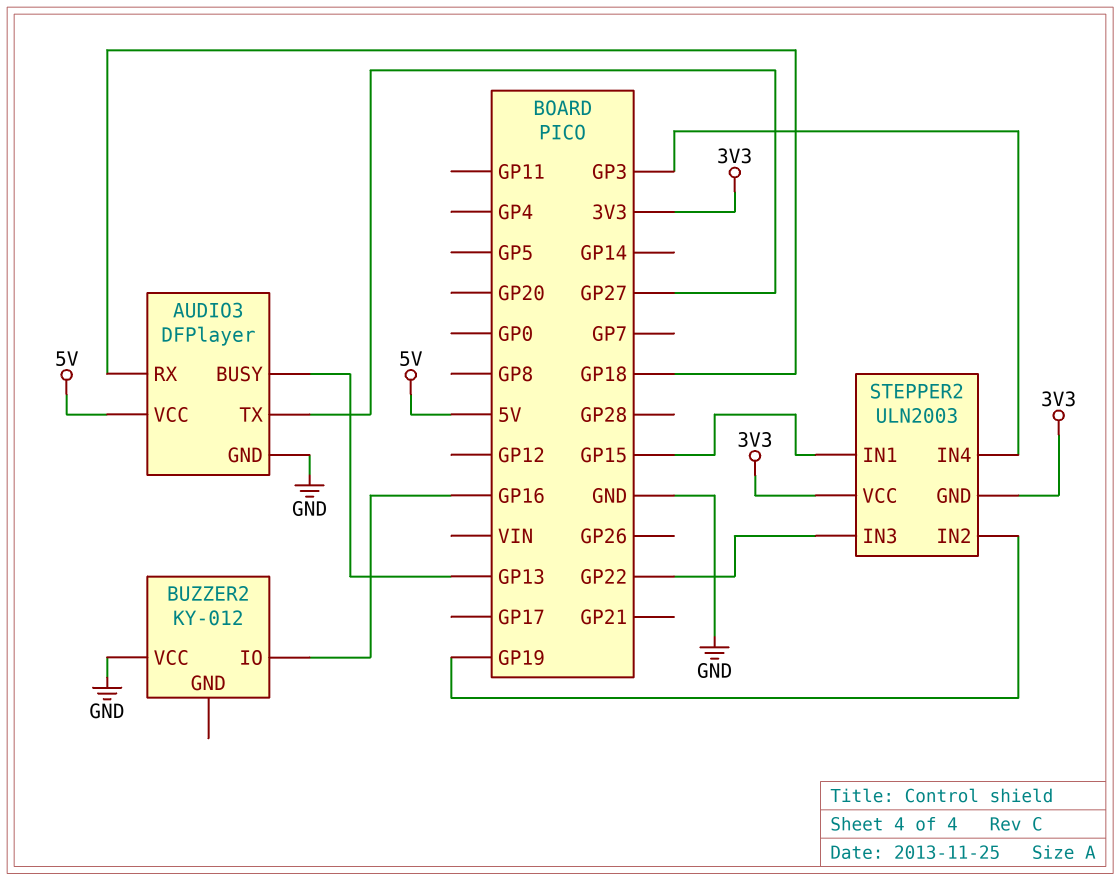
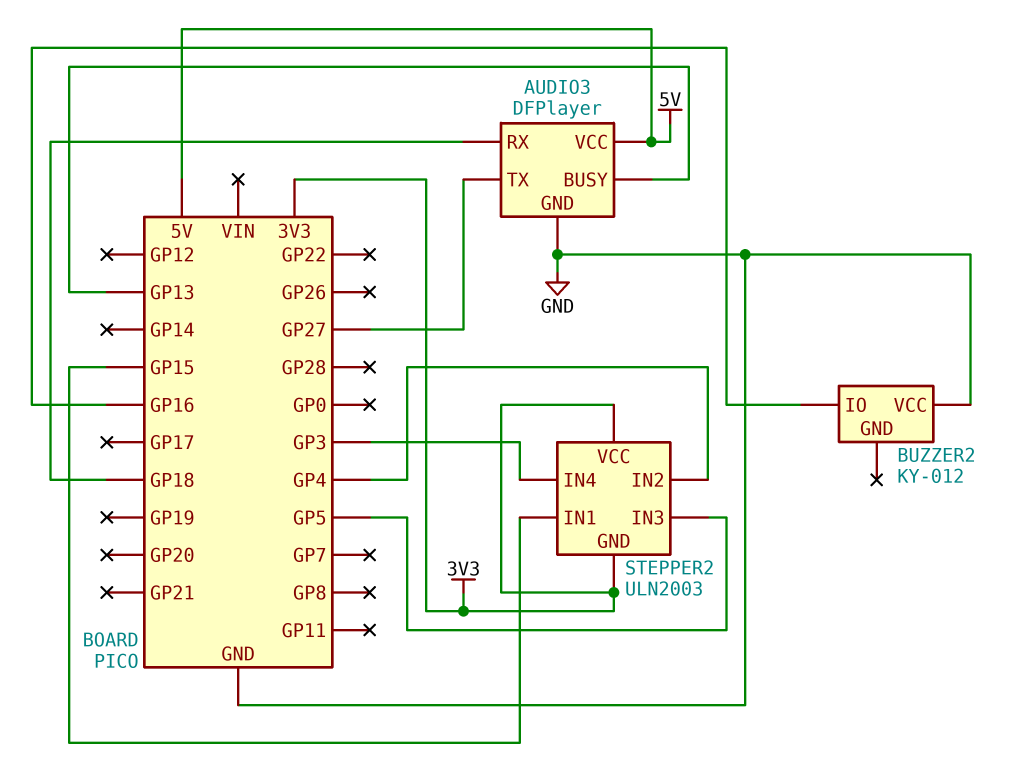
STEPPER2 pin IN2: GP19 -> GP4
STEPPER2 pin IN3: GP22 -> GP5

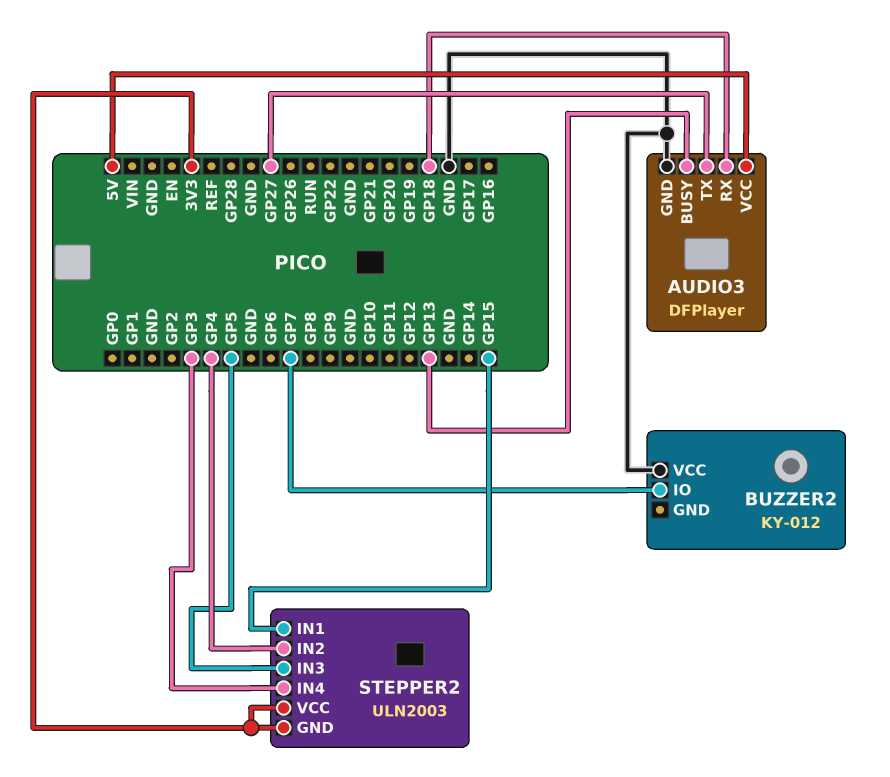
BUZZER2 pin IO: GP16 -> GP7

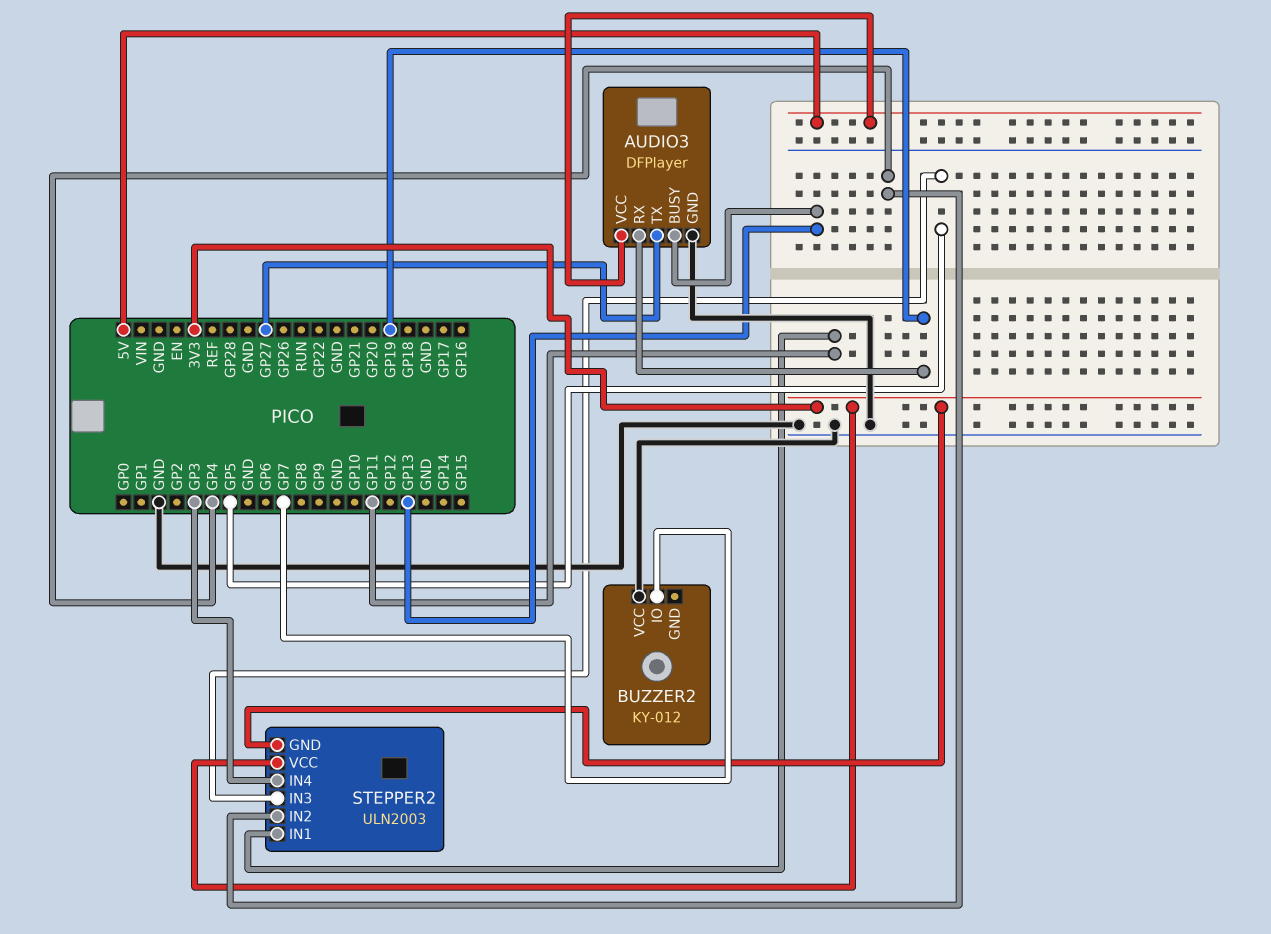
AUDIO3 pin RX: GP18 -> GP19
STEPPER2 pin IN1: GP15 -> GP11

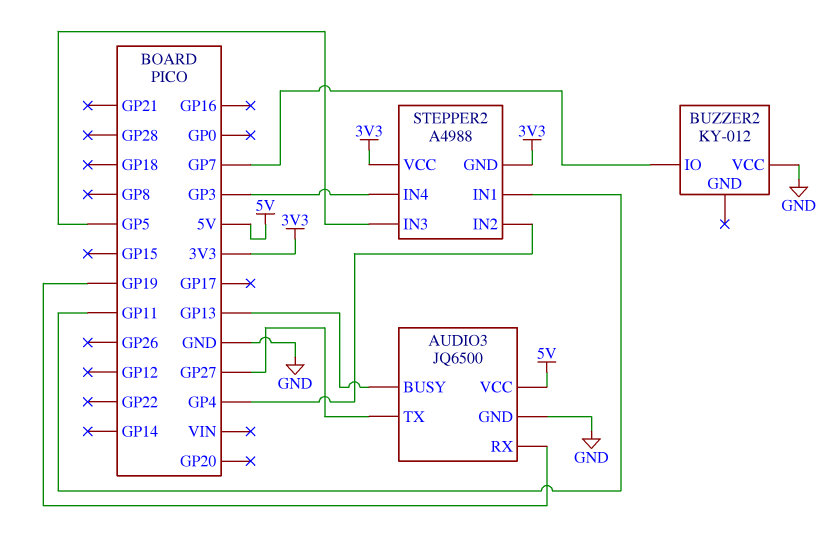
AUDIO3: DFPlayer -> JQ6500
STEPPER2: ULN2003 -> A4988

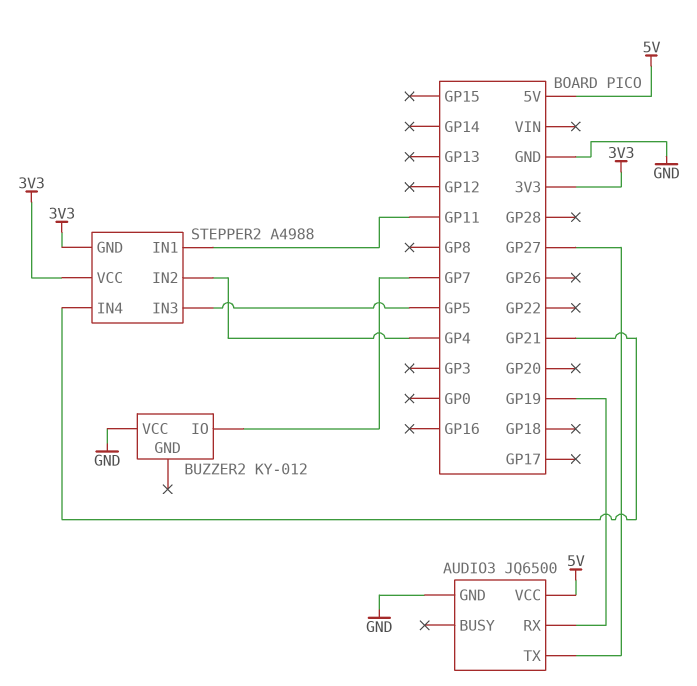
AUDIO3 pin BUSY: GP13 -> none
STEPPER2 pin IN4: GP3 -> GP21

